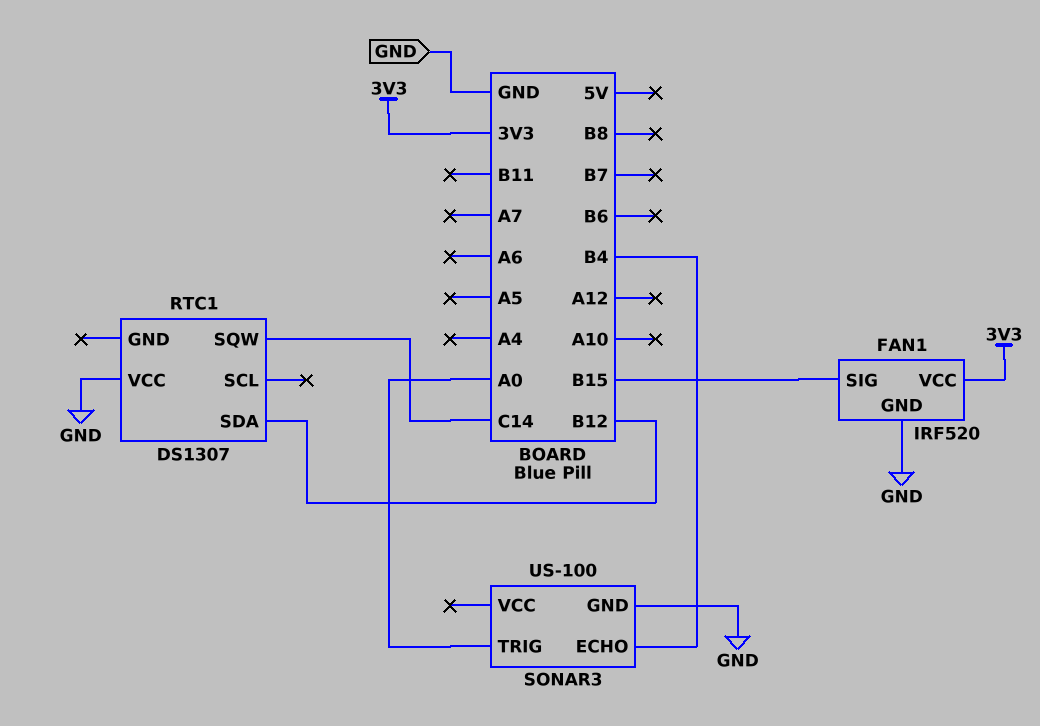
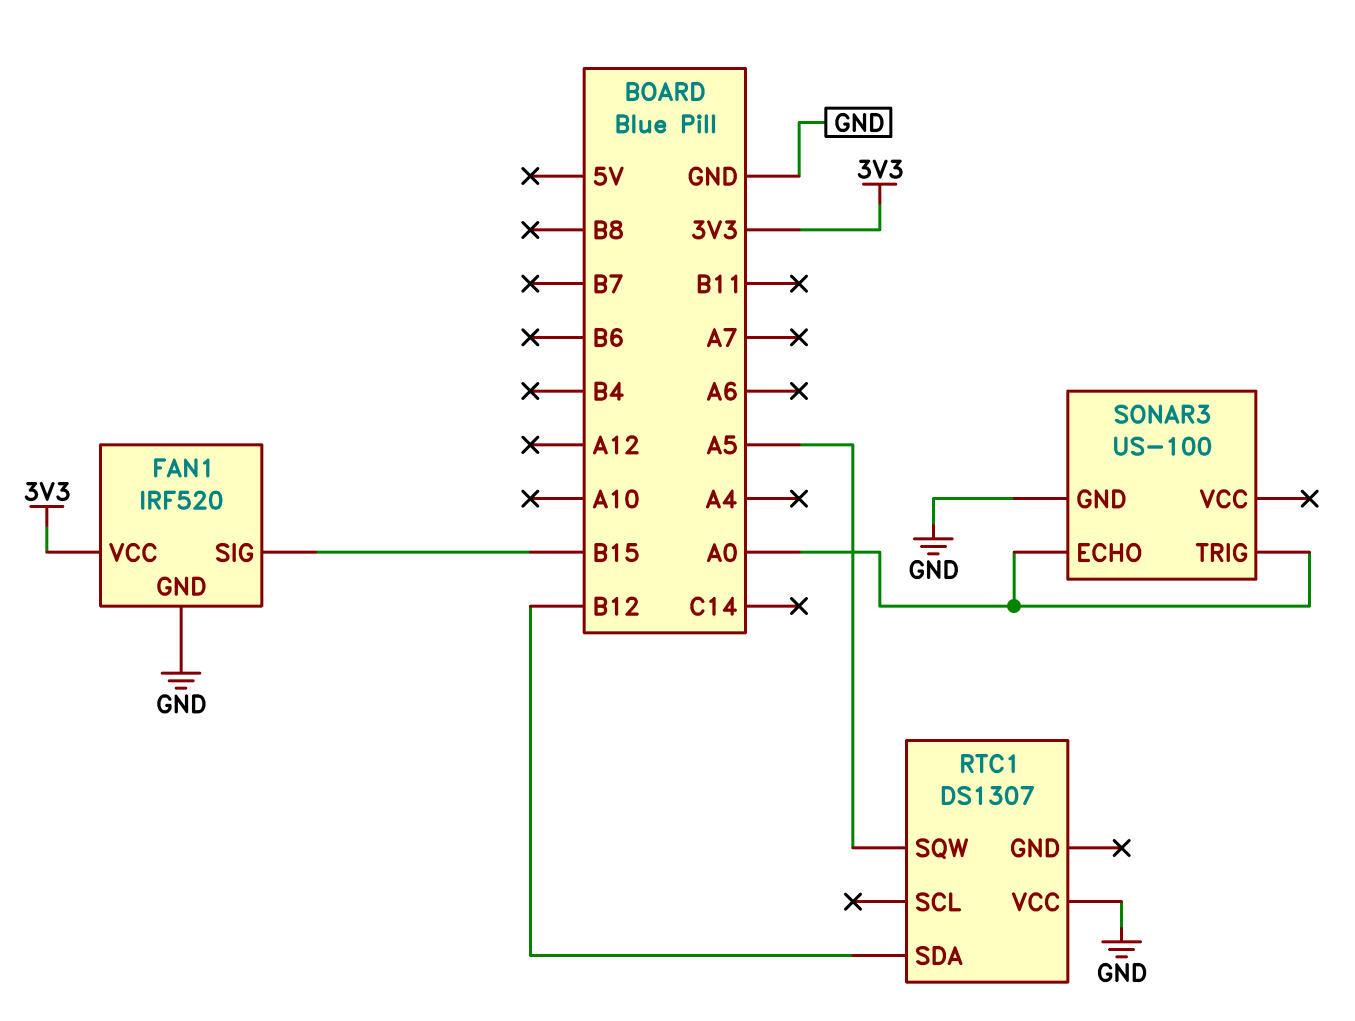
RTC1 pin SQW: C14 -> A5
SONAR3 pin ECHO: B4 -> A0

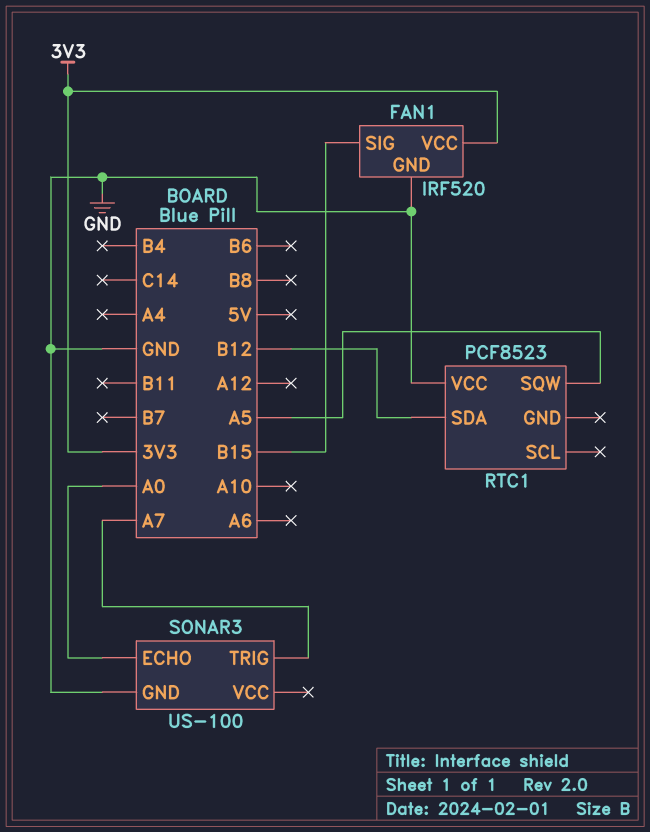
RTC1: DS1307 -> PCF8523
SONAR3 pin TRIG: A0 -> A7

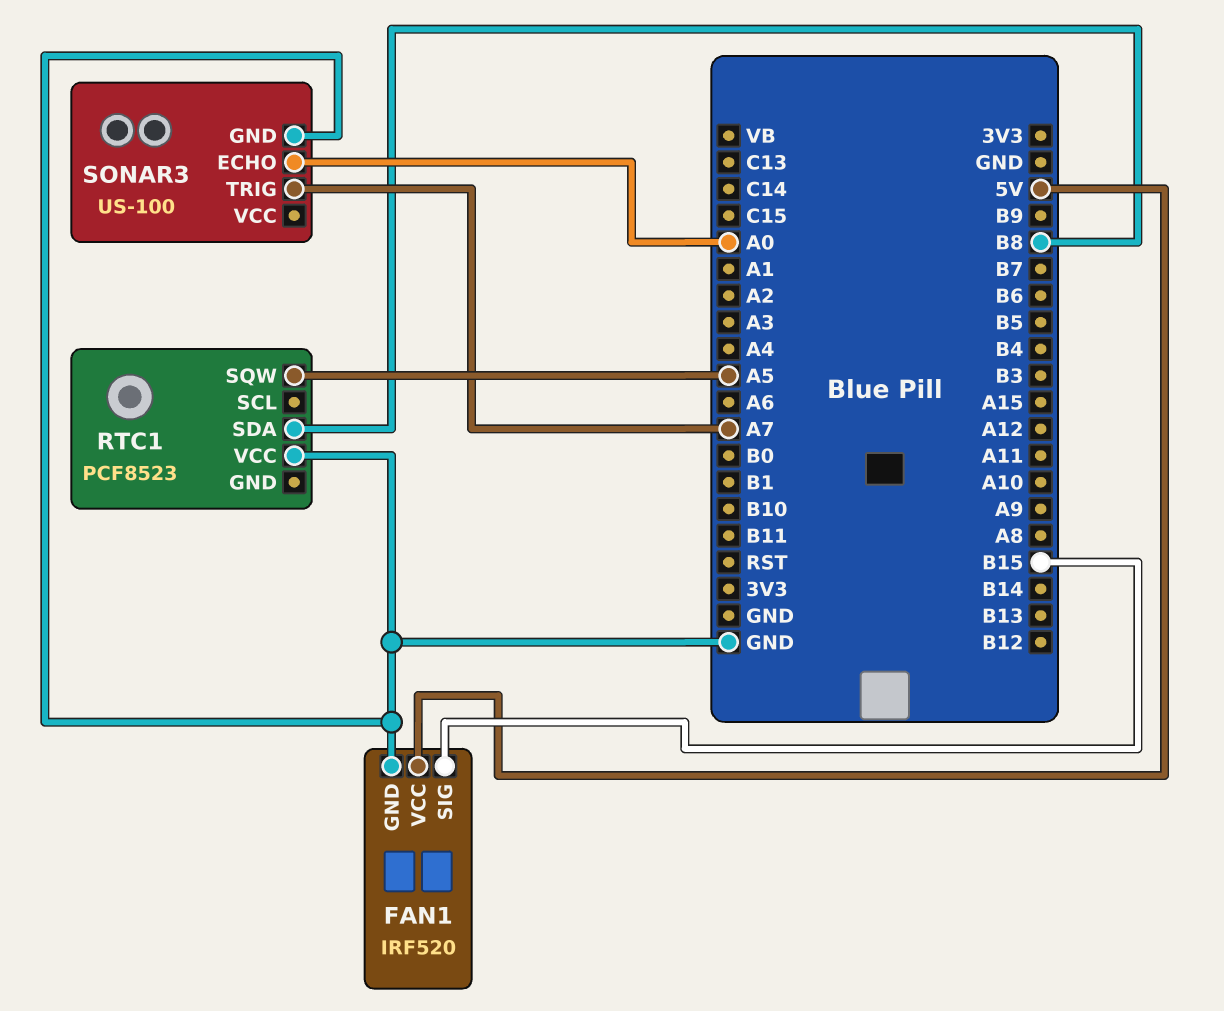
FAN1 pin VCC: 3V3 -> 5V
RTC1 pin SDA: B12 -> B8

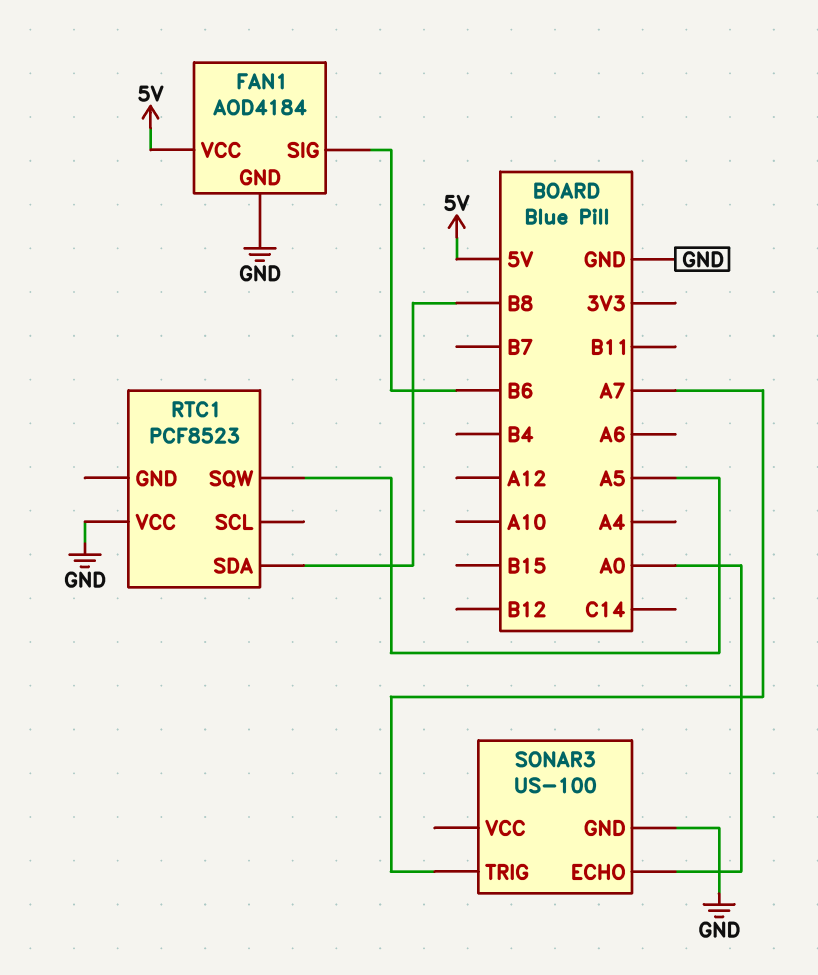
FAN1: IRF520 -> AOD4184
FAN1 pin SIG: B15 -> B6

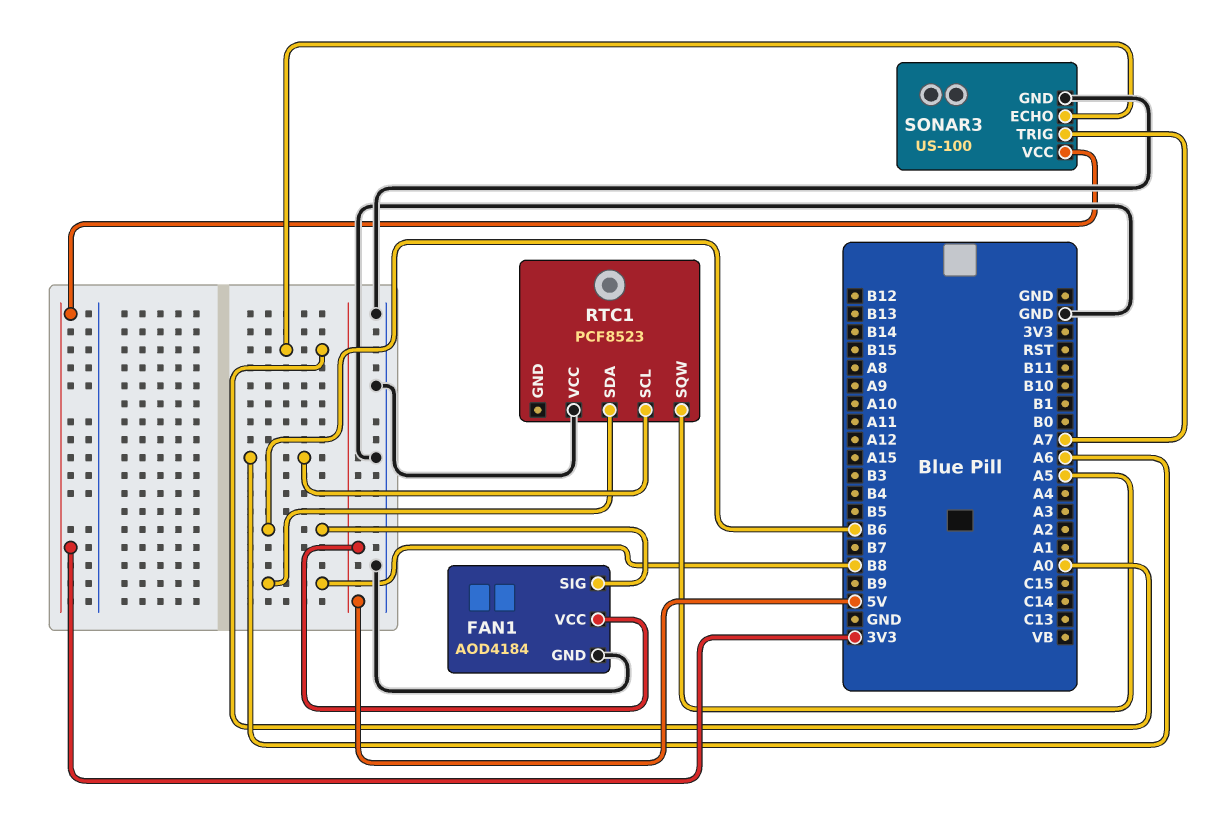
RTC1 pin SCL: none -> A6
SONAR3 pin VCC: none -> 3V3

